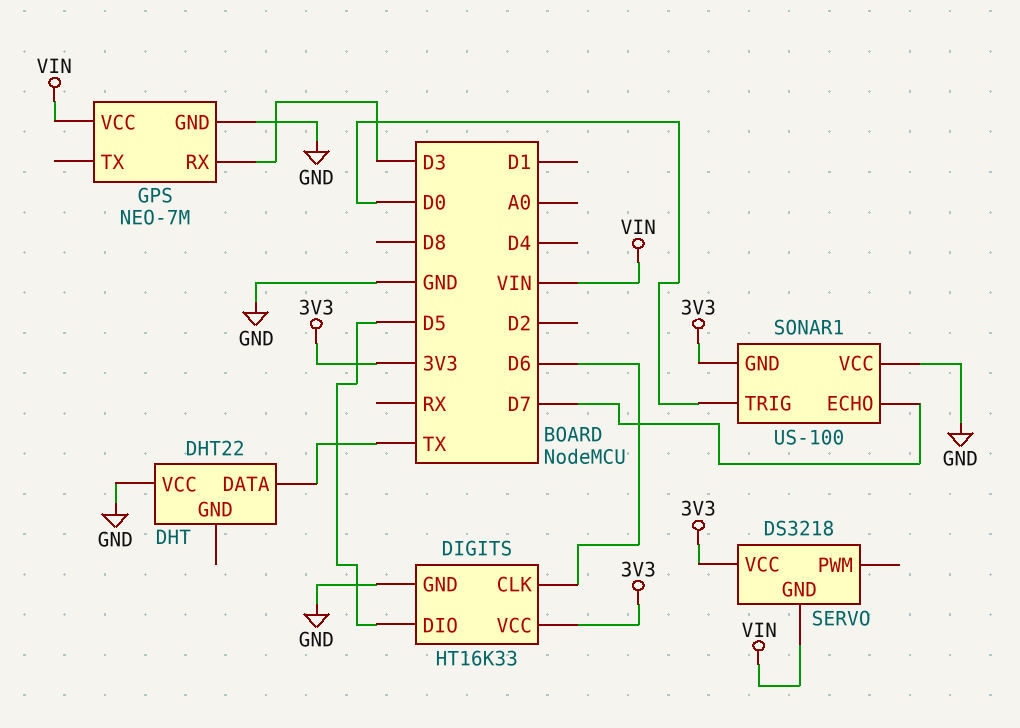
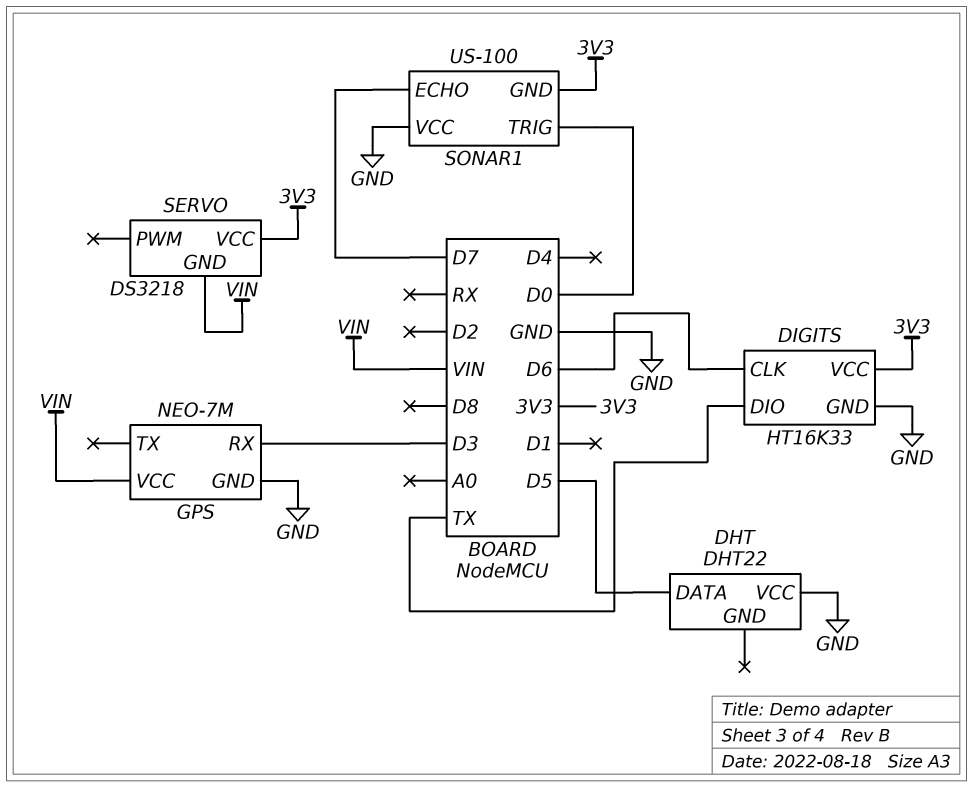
DHT pin DATA: TX -> D5
DIGITS pin DIO: D5 -> TX

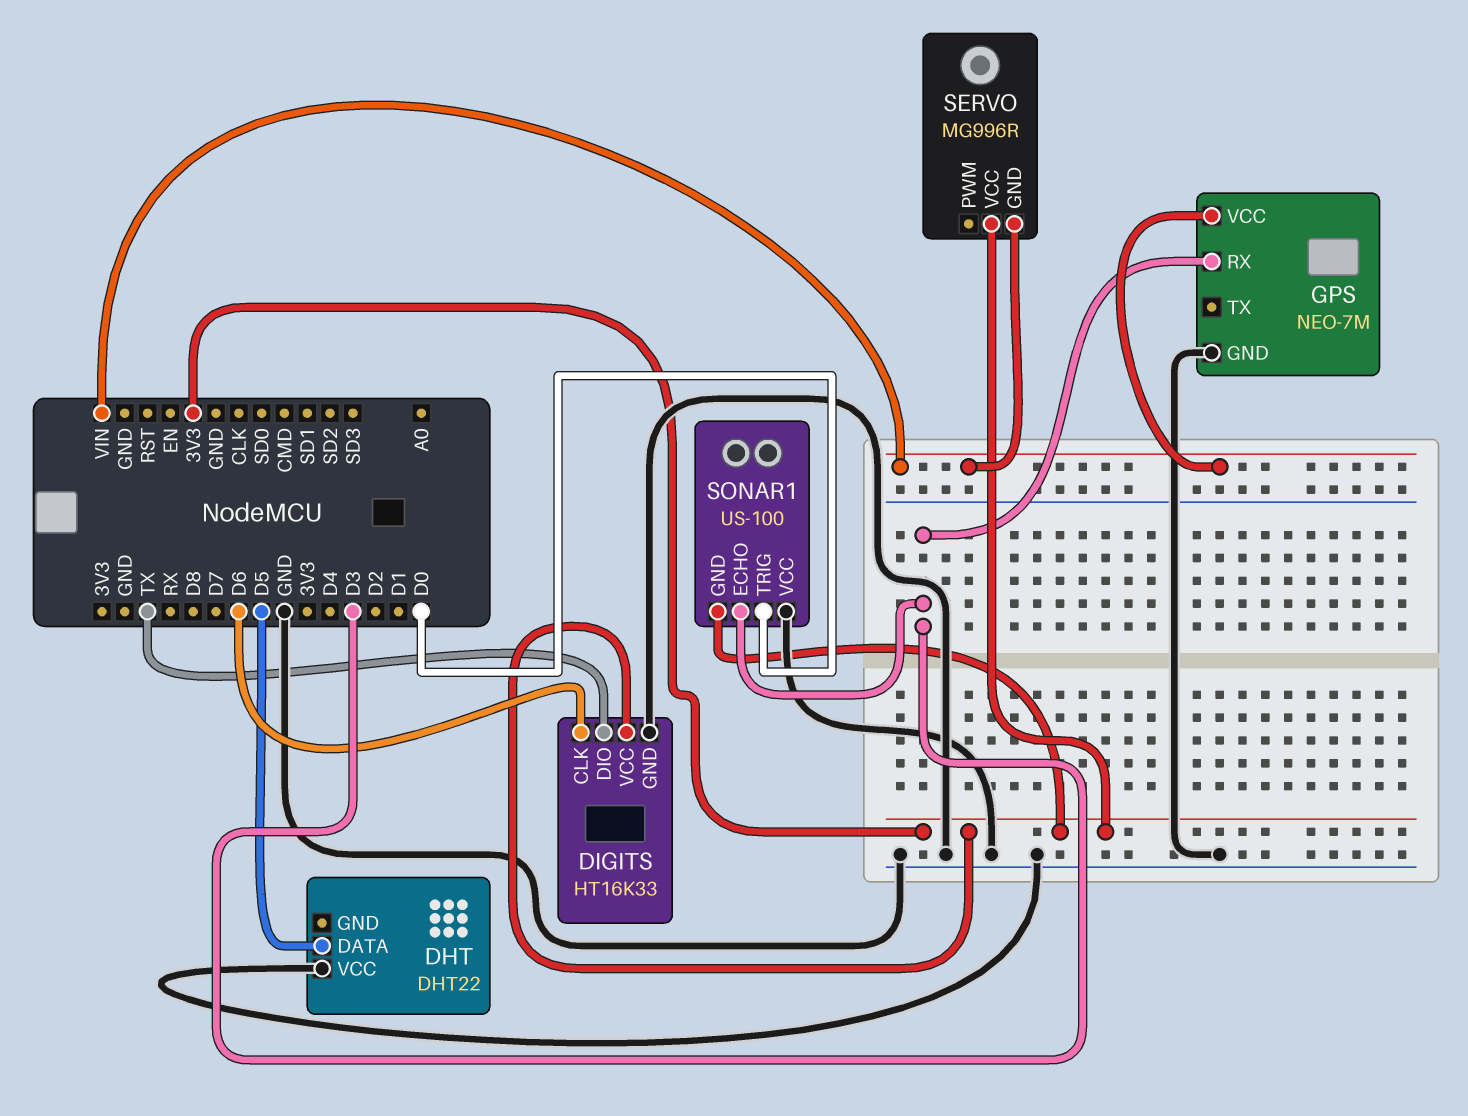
SERVO: DS3218 -> MG996R
SONAR1 pin ECHO: D7 -> D3

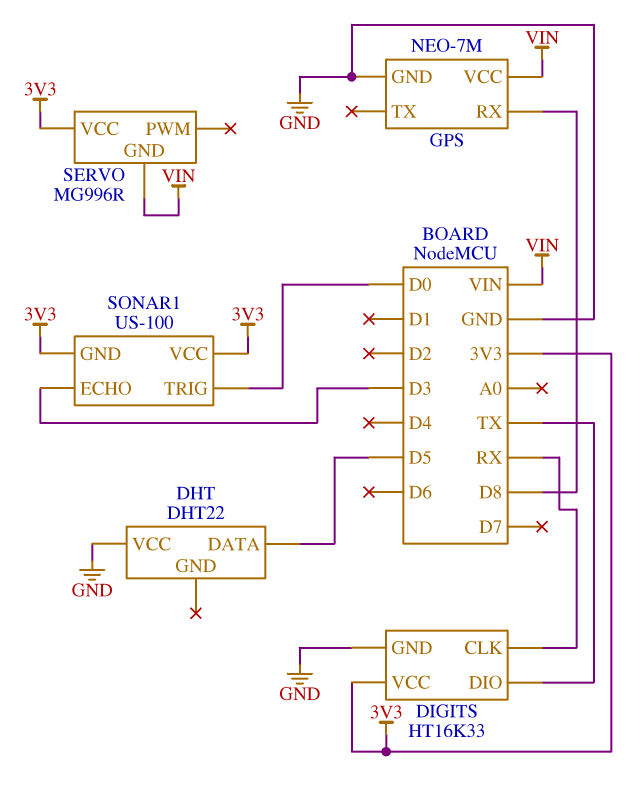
DIGITS pin CLK: D6 -> RX
GPS pin RX: D3 -> D8
SONAR1 pin VCC: GND -> 3V3

